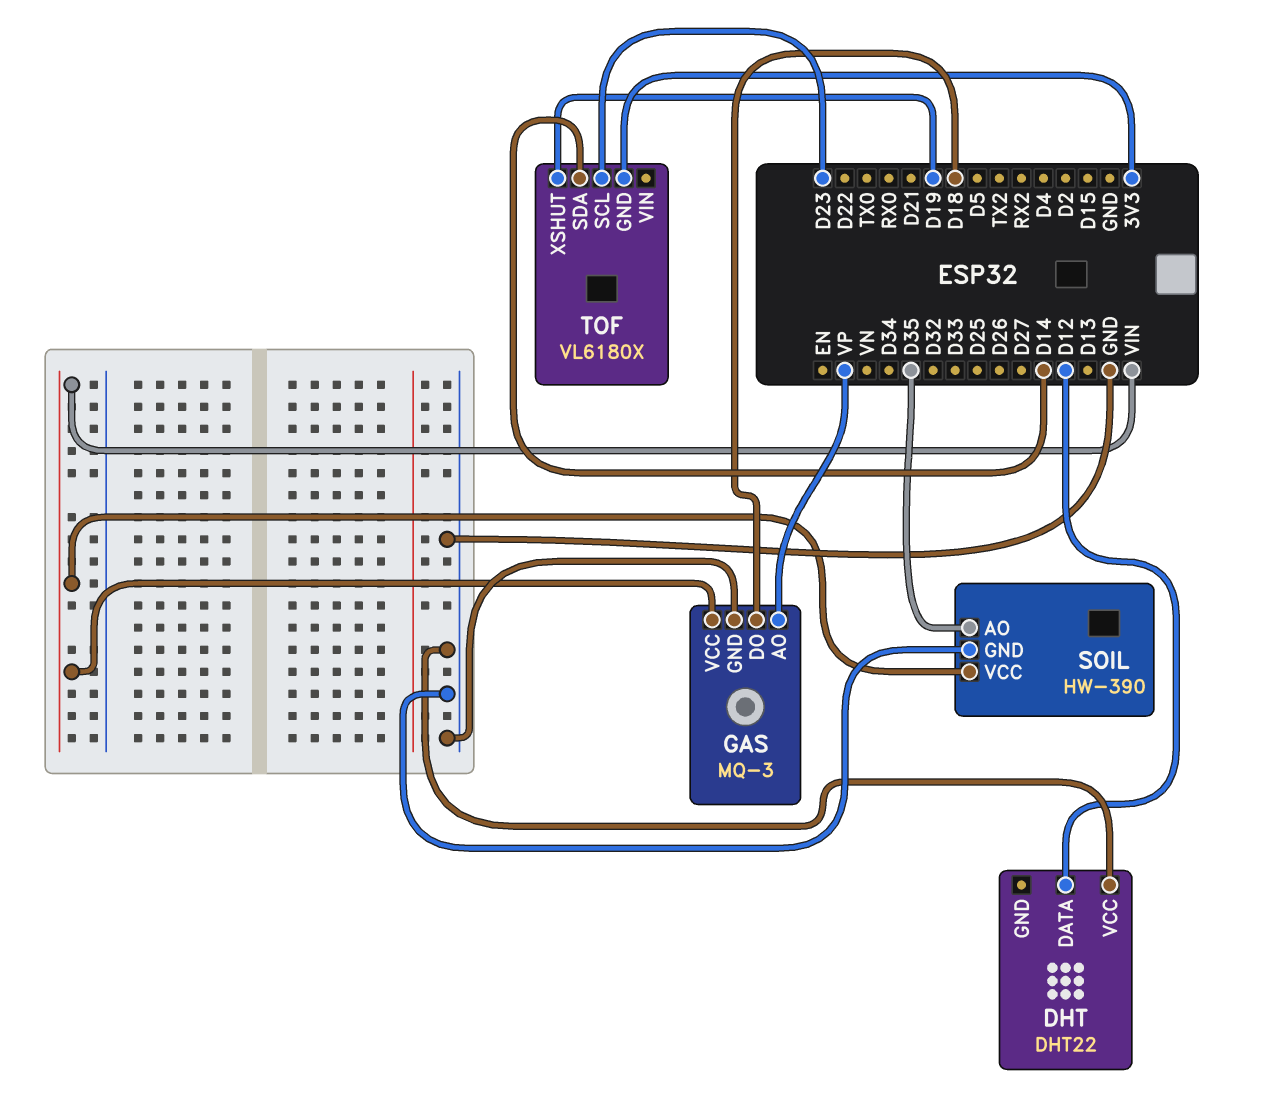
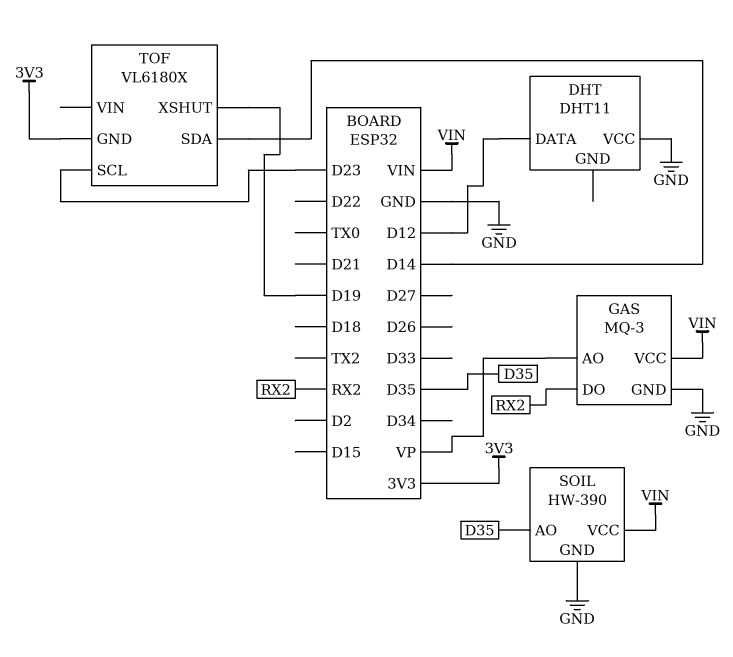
DHT: DHT22 -> DHT11
GAS pin DO: D18 -> RX2

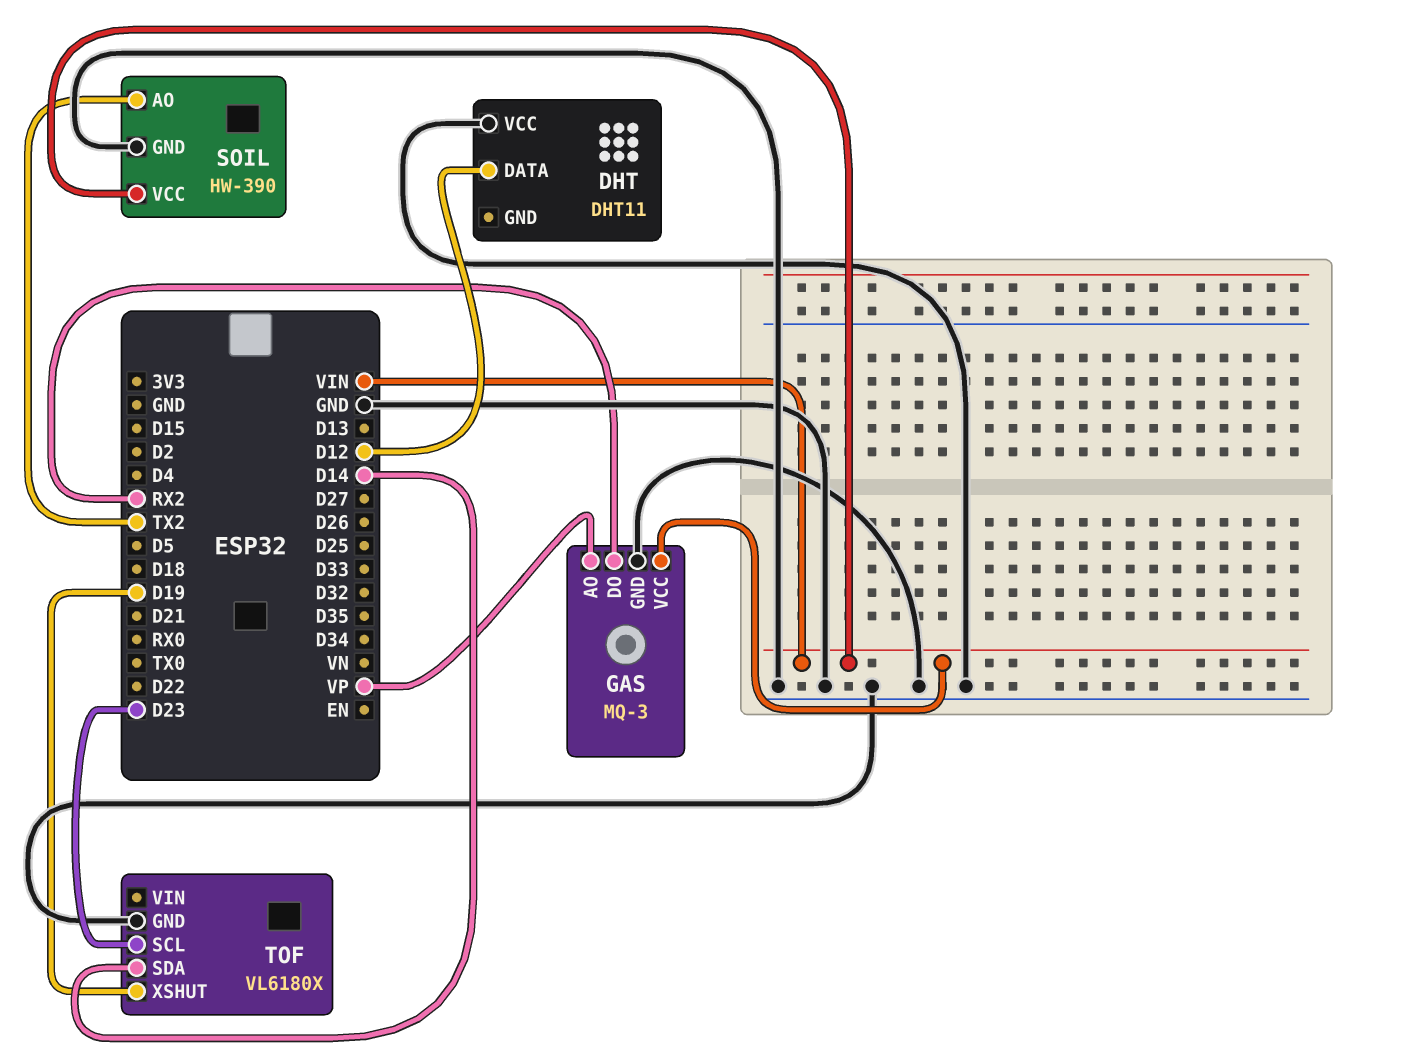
SOIL pin AO: D35 -> TX2
TOF pin GND: 3V3 -> GND

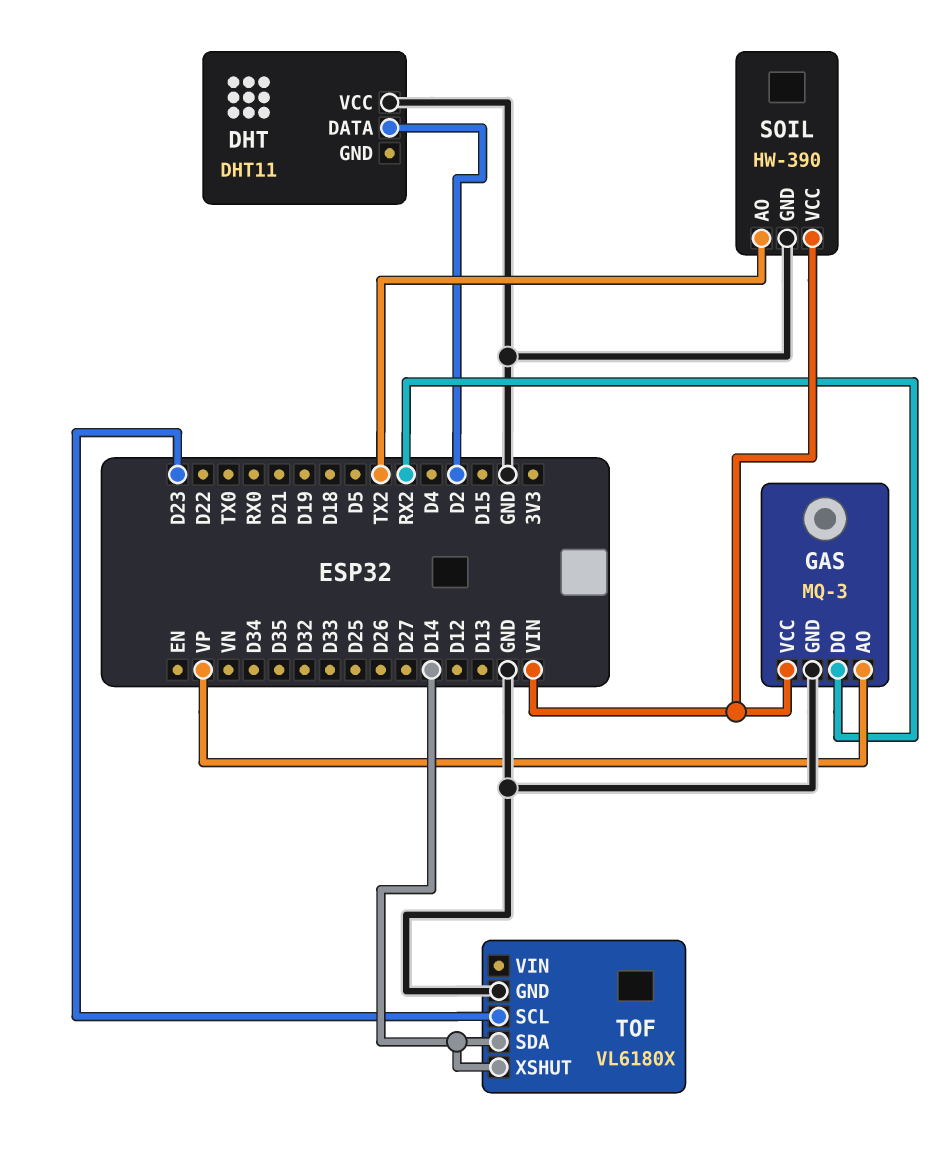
DHT pin DATA: D12 -> D2
TOF pin XSHUT: D19 -> D14

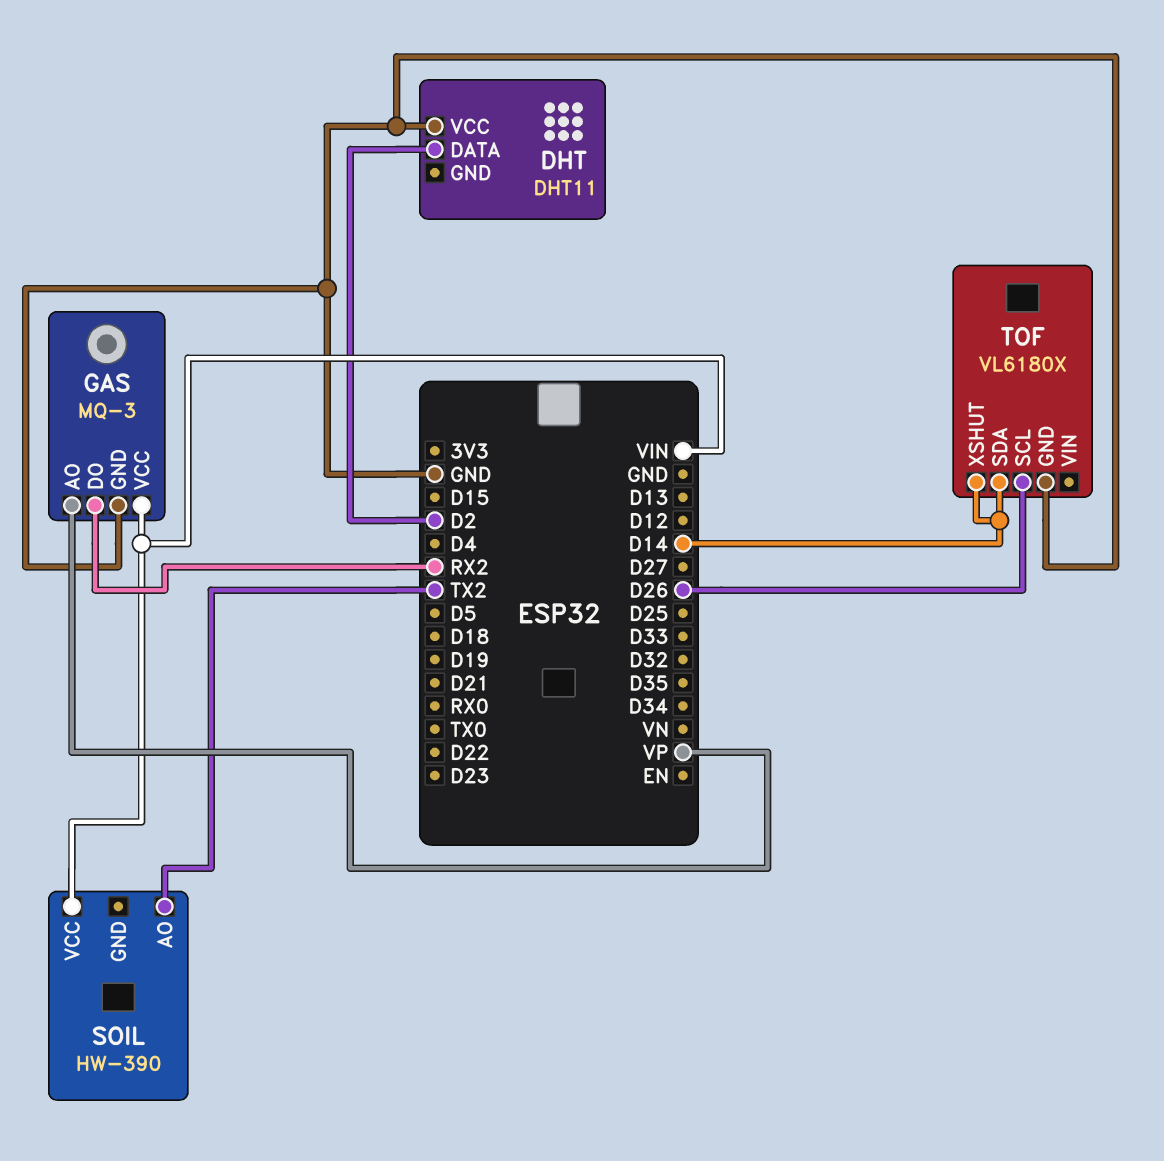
SOIL pin GND: GND -> none
TOF pin SCL: D23 -> D26

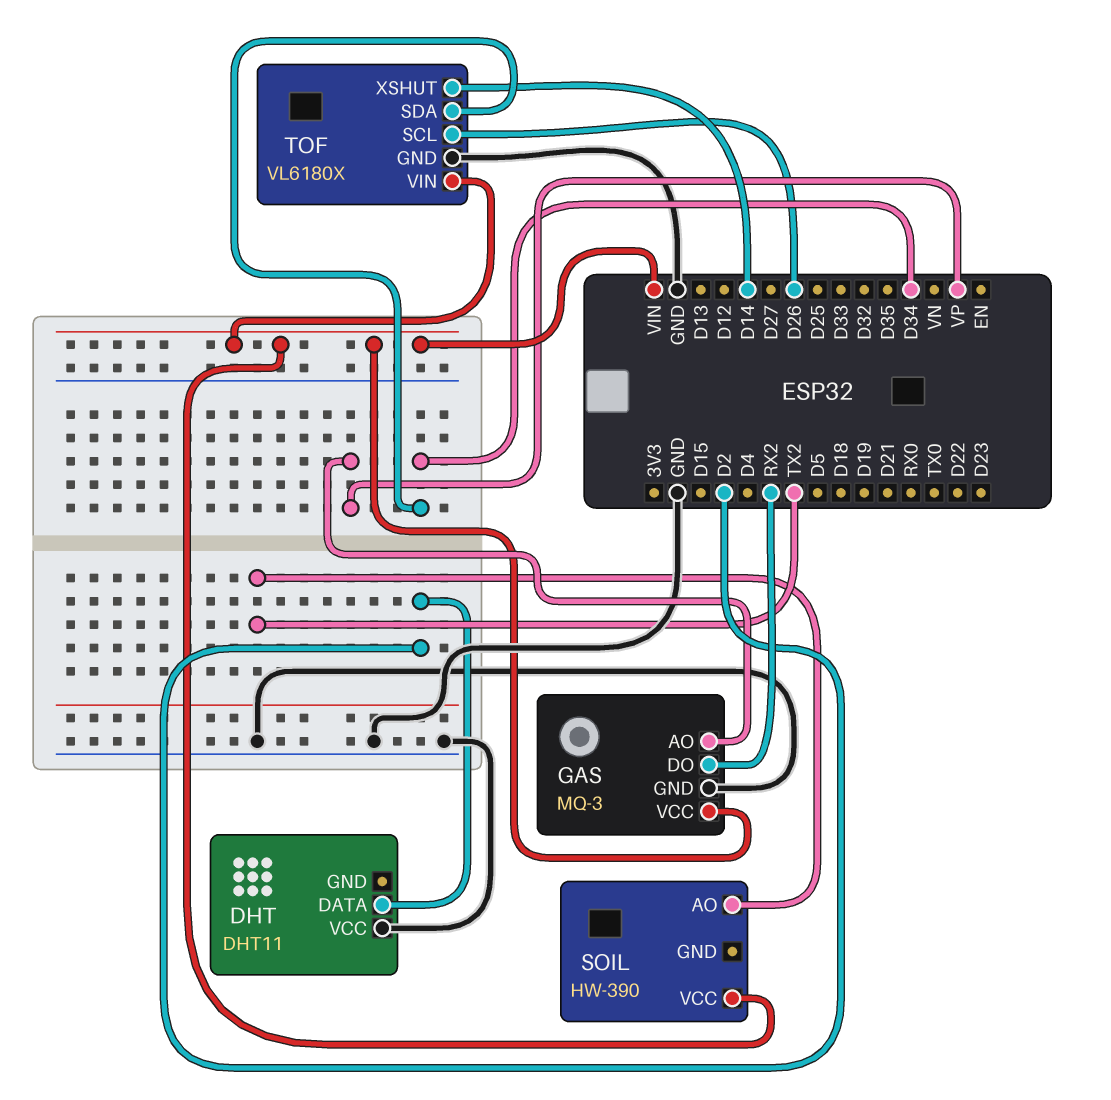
TOF pin SDA: D14 -> D34
TOF pin VIN: none -> VIN

